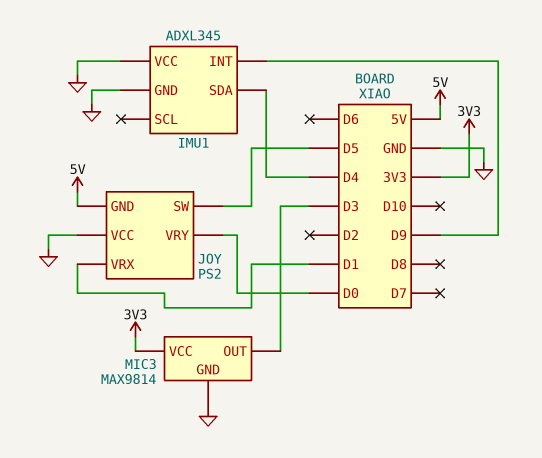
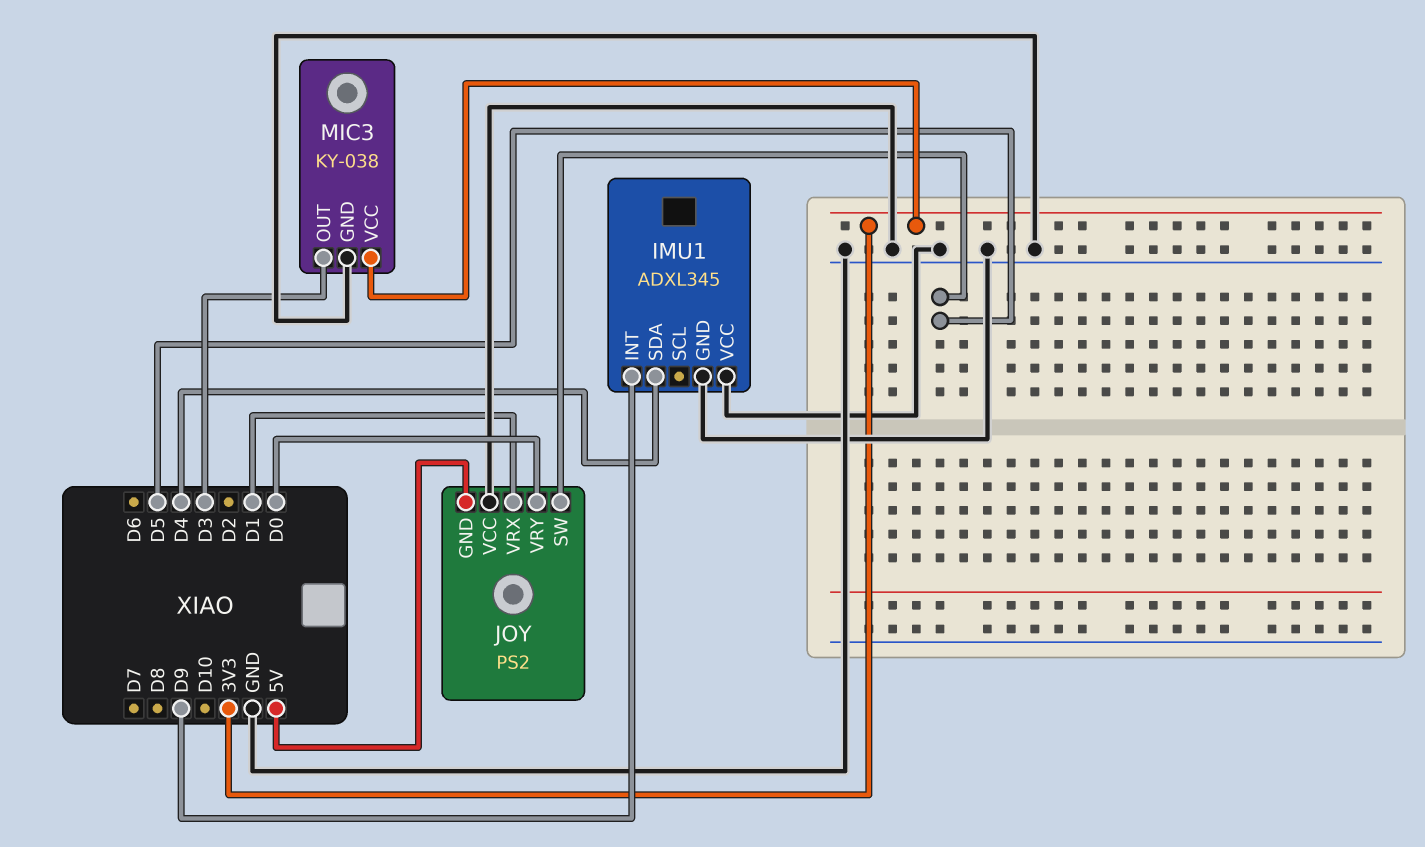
MIC3: MAX9814 -> KY-038

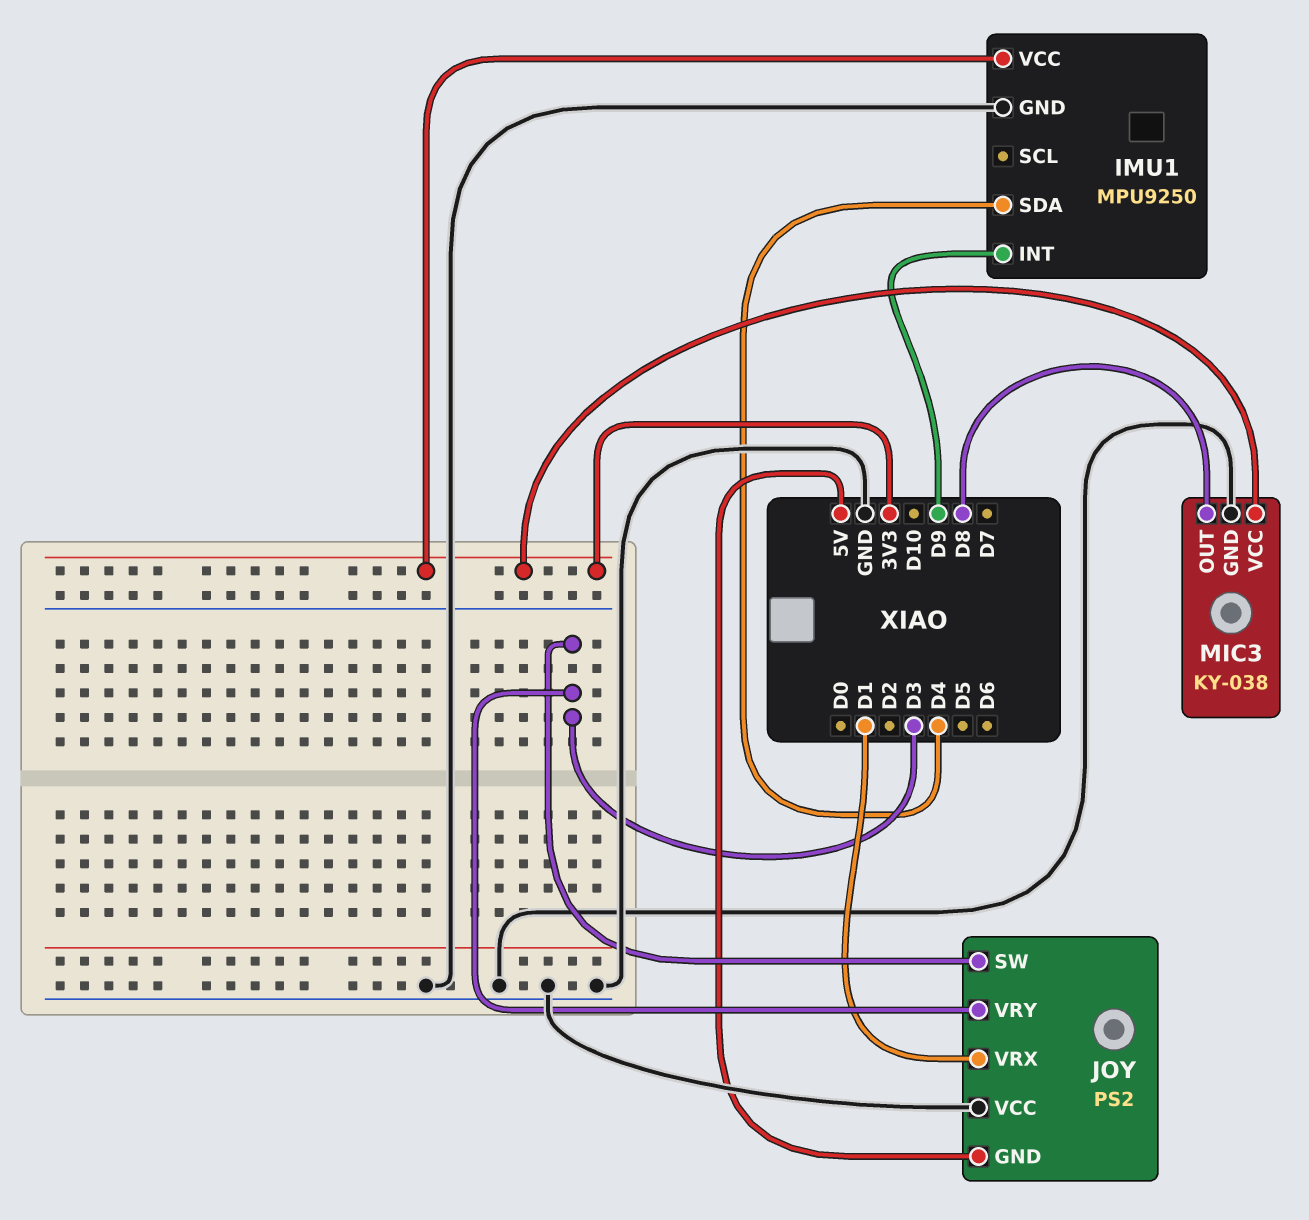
IMU1: ADXL345 -> MPU9250
IMU1 pin VCC: GND -> 3V3
JOY pin SW: D5 -> D3
JOY pin VRY: D0 -> D3
MIC3 pin OUT: D3 -> D8

